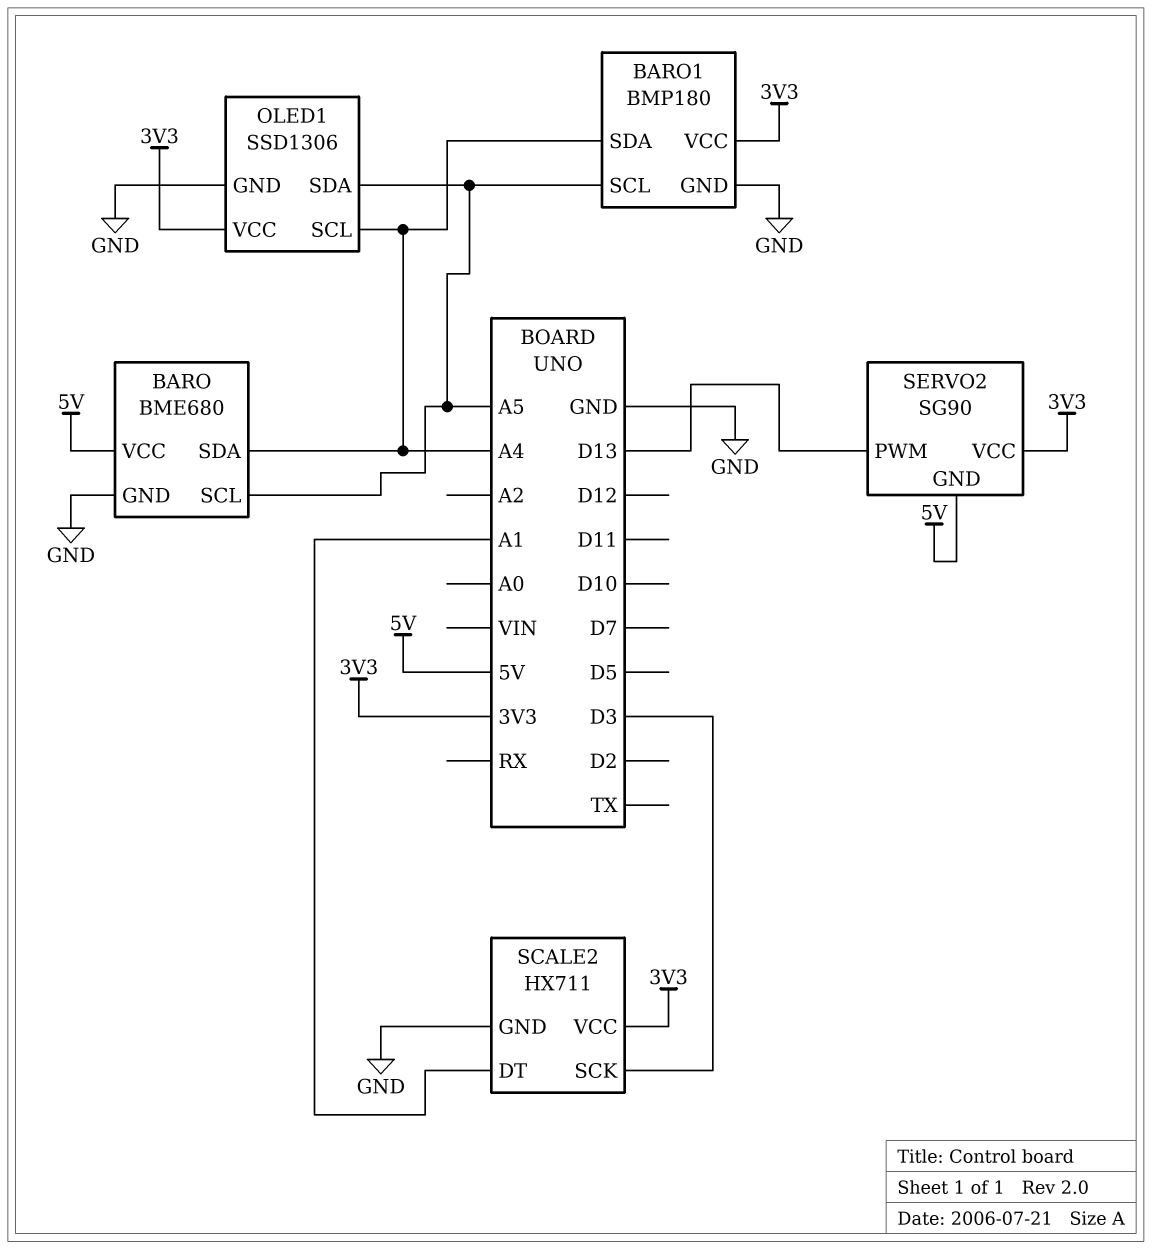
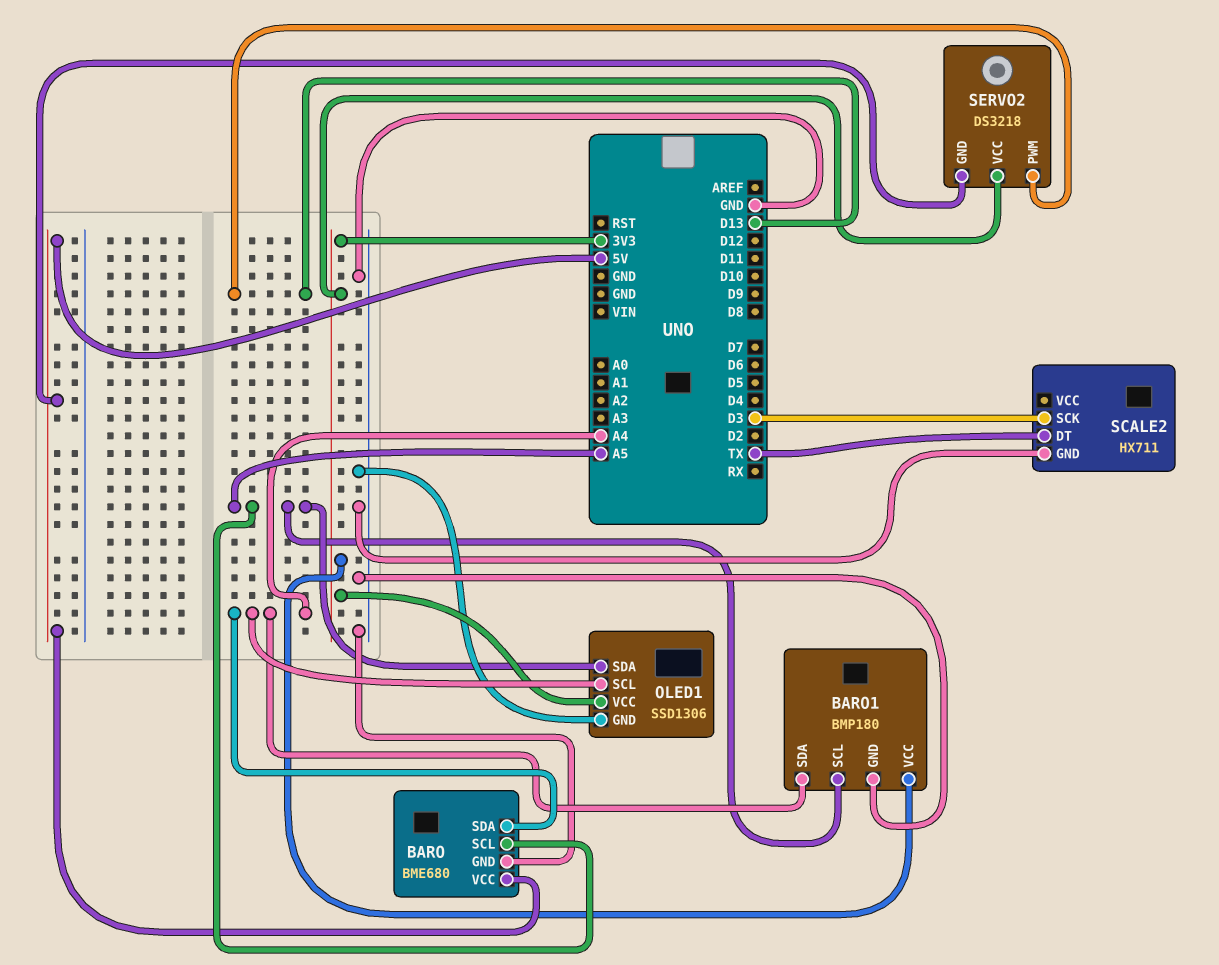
SCALE2 pin DT: A1 -> TX
SCALE2 pin VCC: 3V3 -> none
SERVO2: SG90 -> DS3218

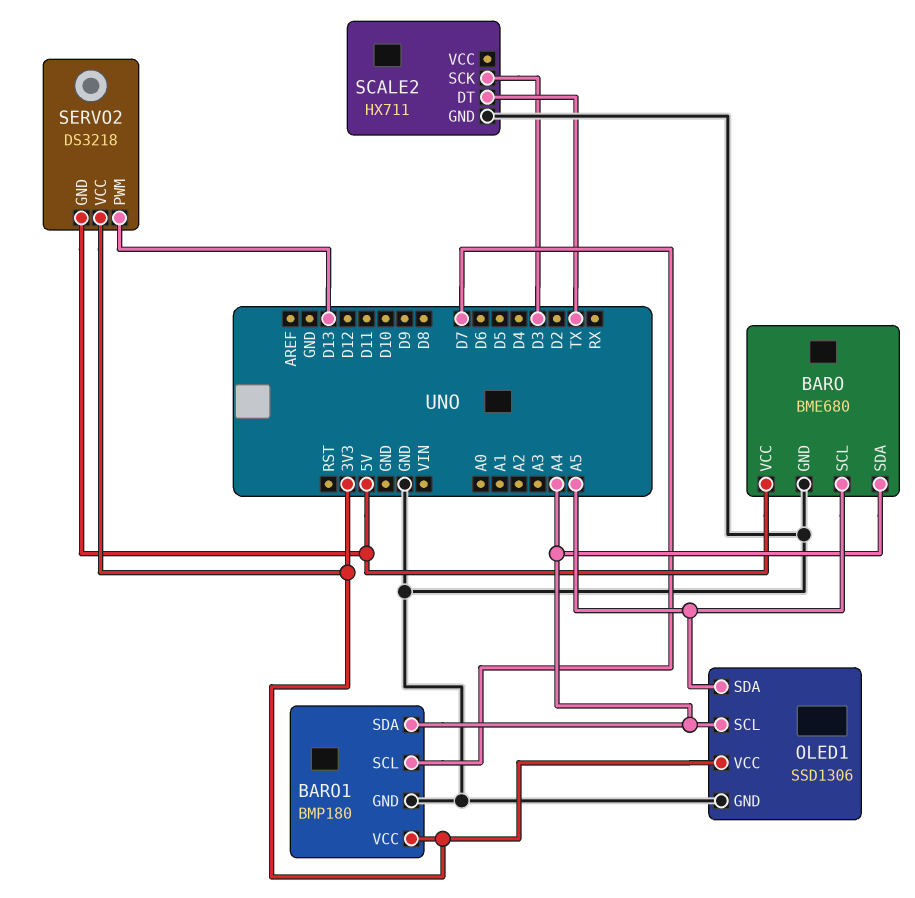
BARO1 pin SCL: A5 -> D7

